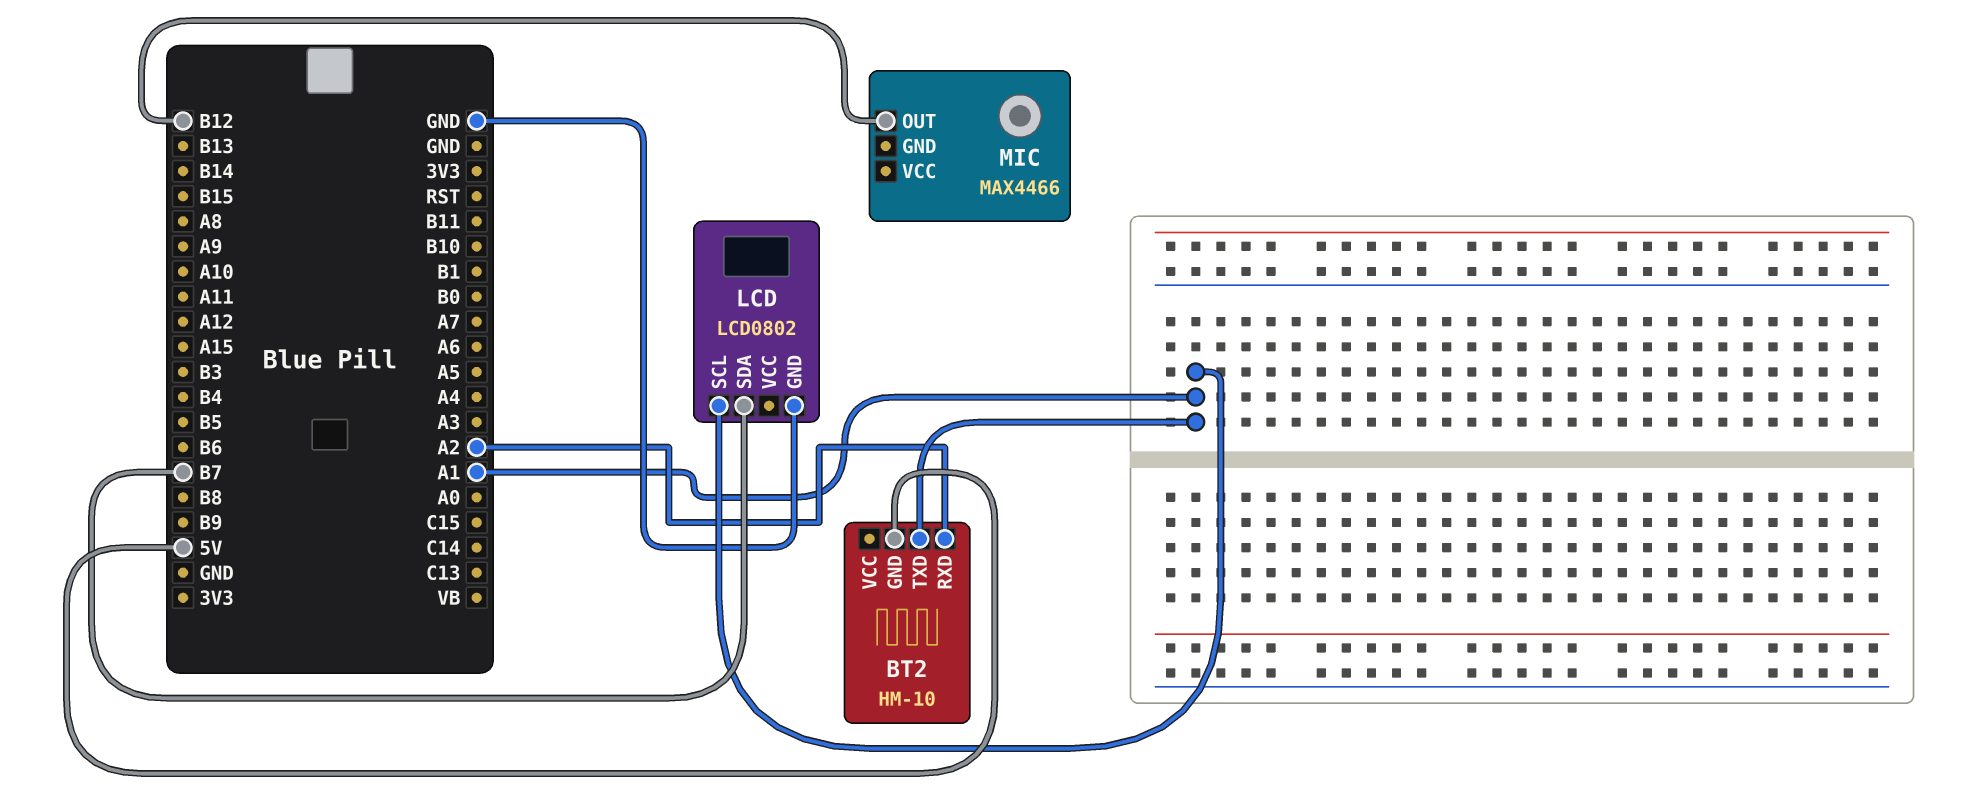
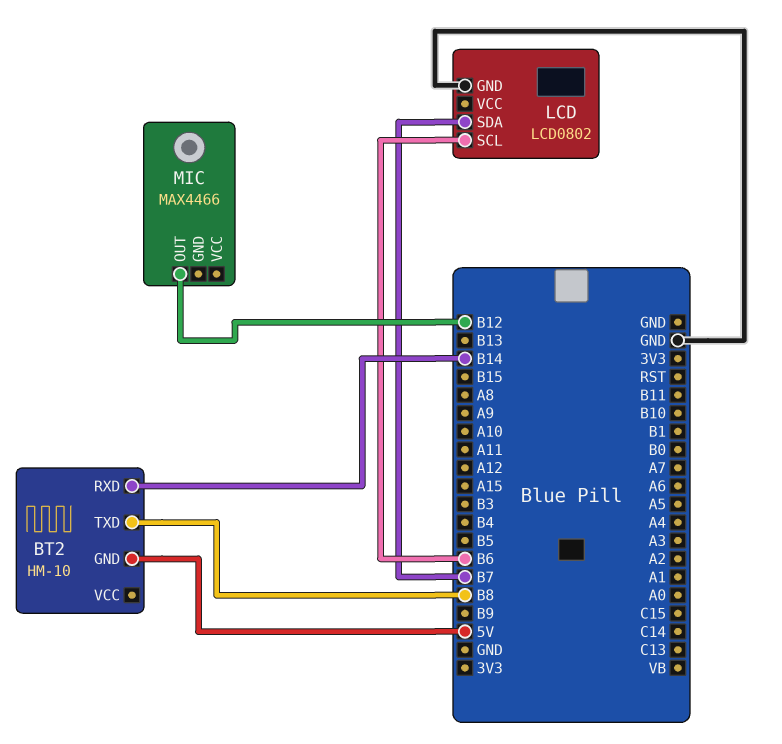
BT2 pin RXD: A2 -> B14
BT2 pin TXD: A1 -> B8
LCD pin SCL: A1 -> B6

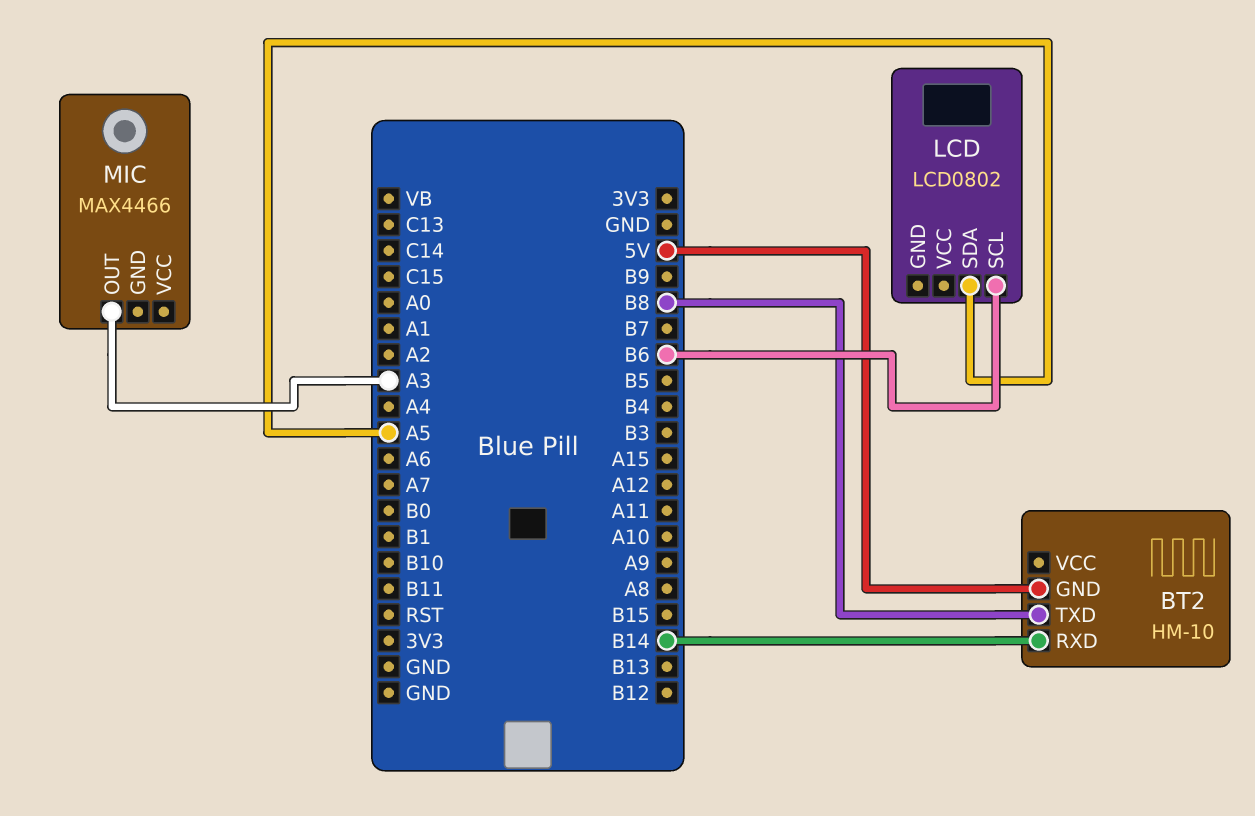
LCD pin GND: GND -> none
LCD pin SDA: B7 -> A5
MIC pin OUT: B12 -> A3

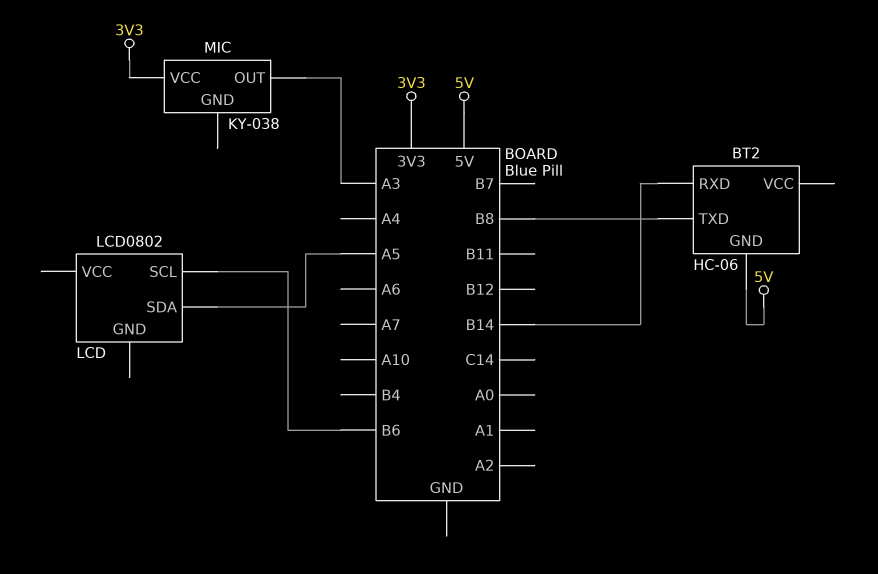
BT2: HM-10 -> HC-06
MIC: MAX4466 -> KY-038
MIC pin VCC: none -> 3V3

